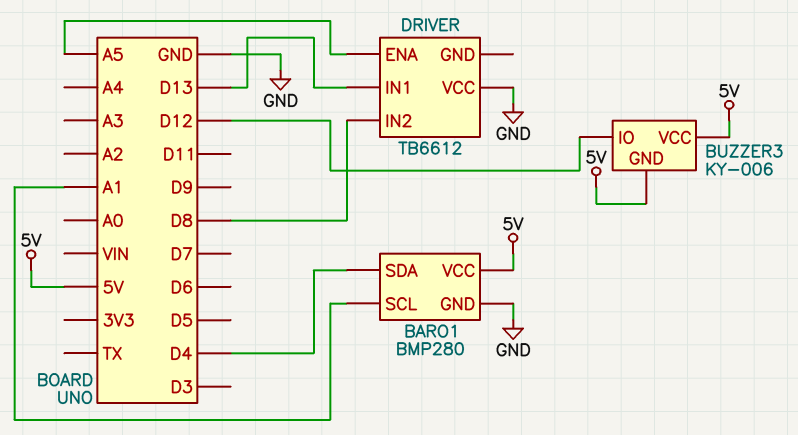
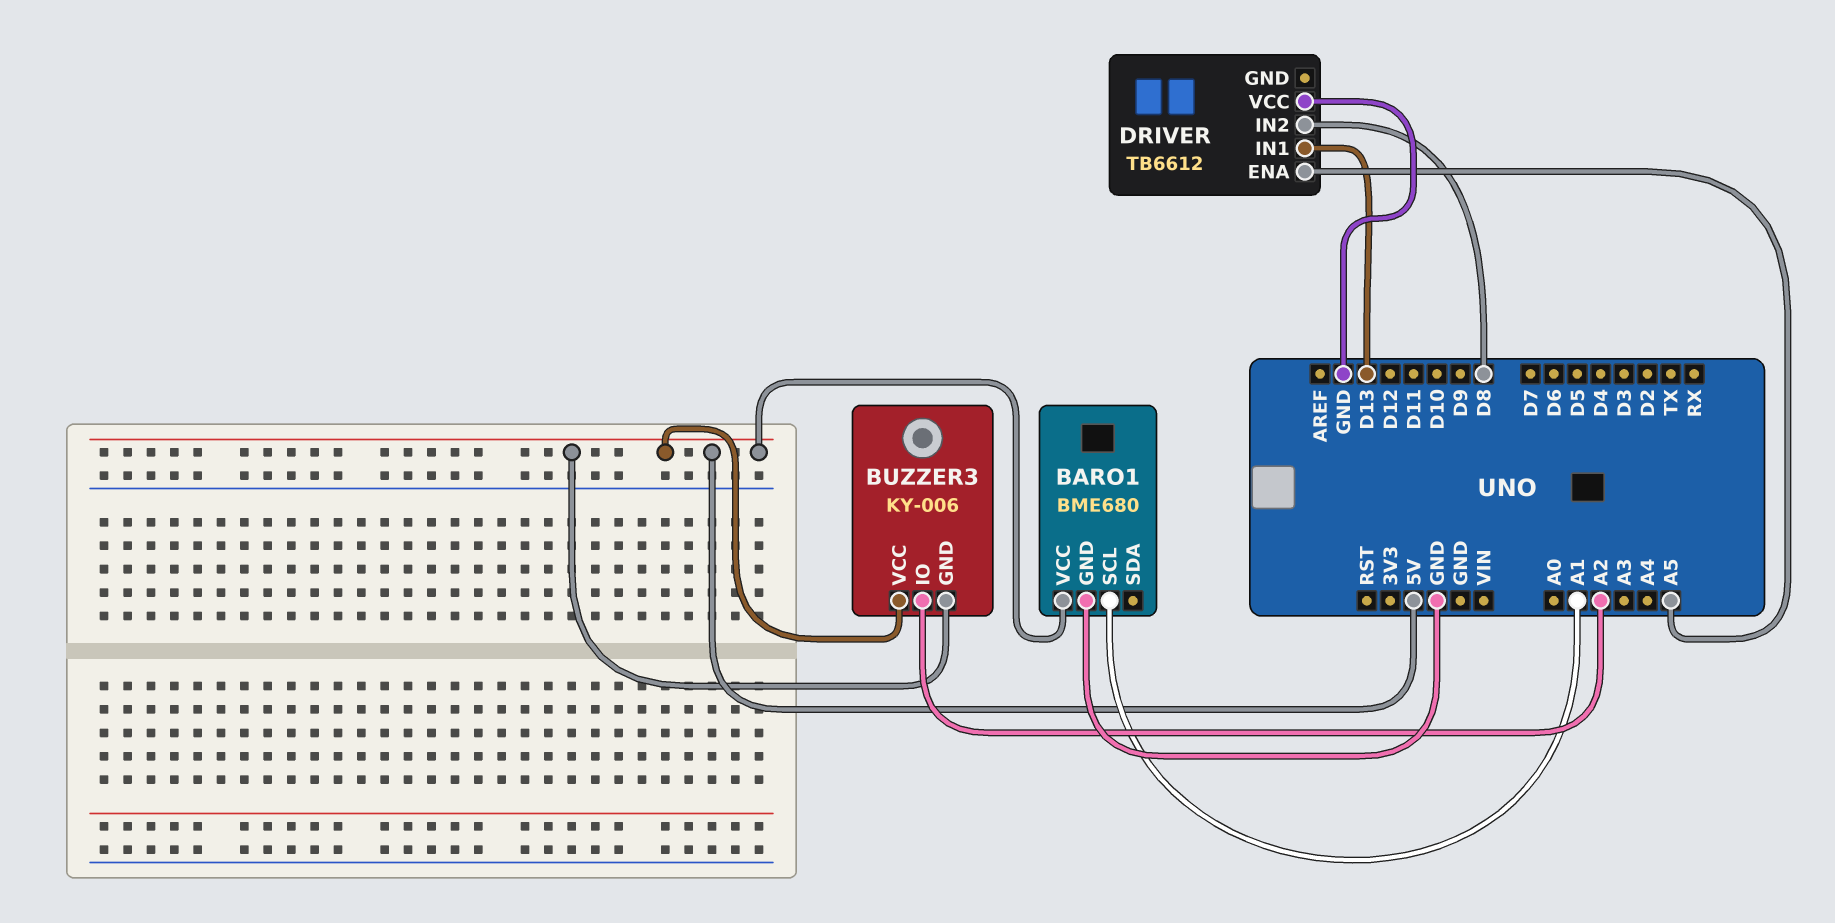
BARO1: BMP280 -> BME680
BARO1 pin SDA: D4 -> none
BUZZER3 pin IO: D12 -> A2

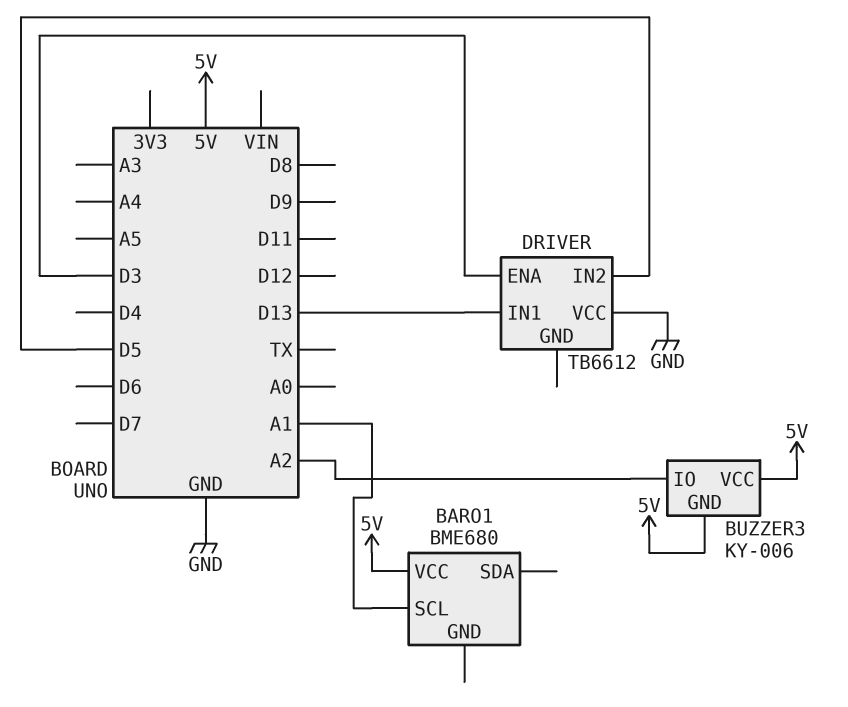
BARO1 pin GND: GND -> none
DRIVER pin ENA: A5 -> D3
DRIVER pin IN2: D8 -> D5

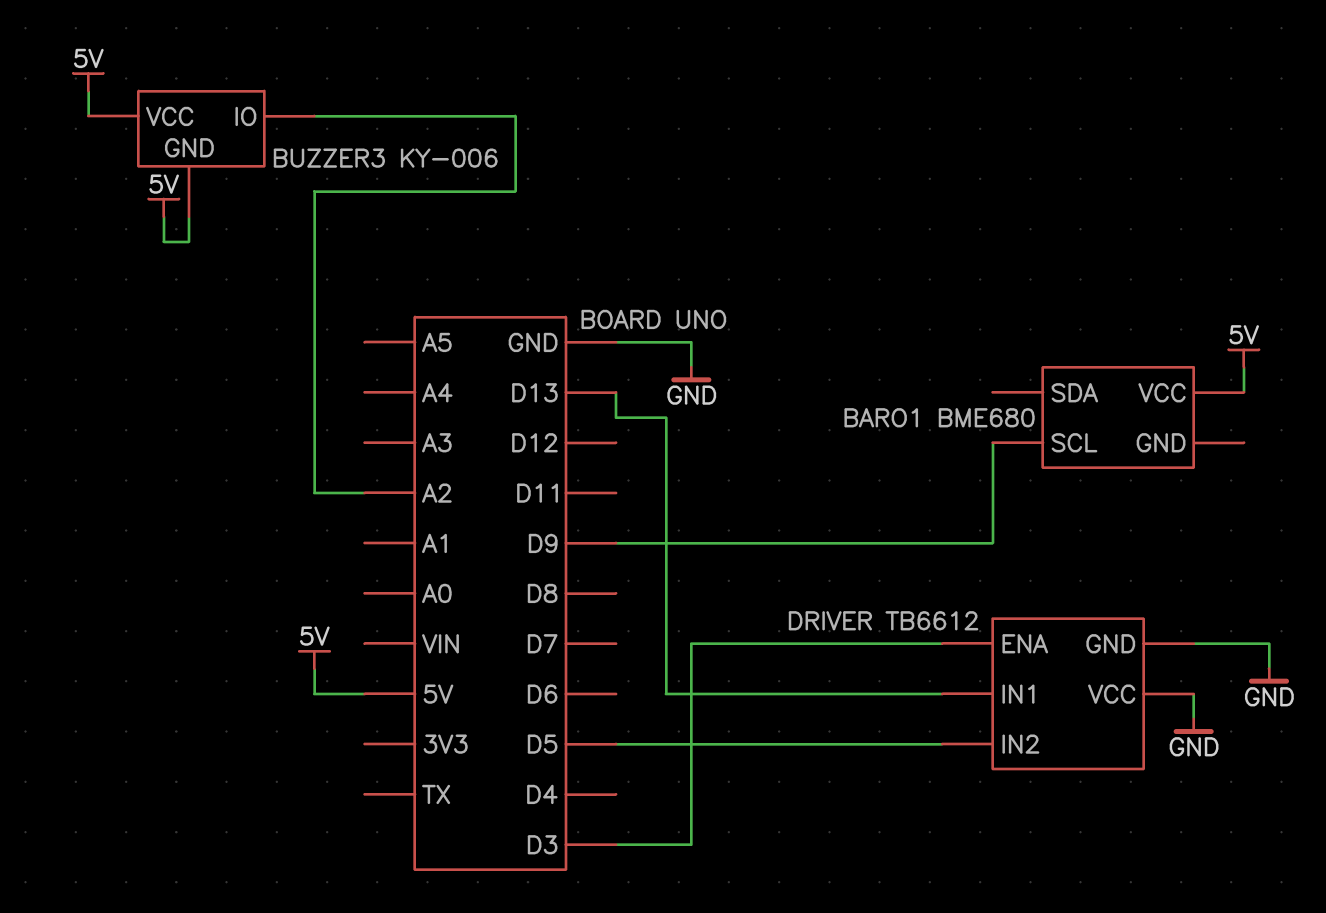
BARO1 pin SCL: A1 -> D9
DRIVER pin GND: none -> GND

